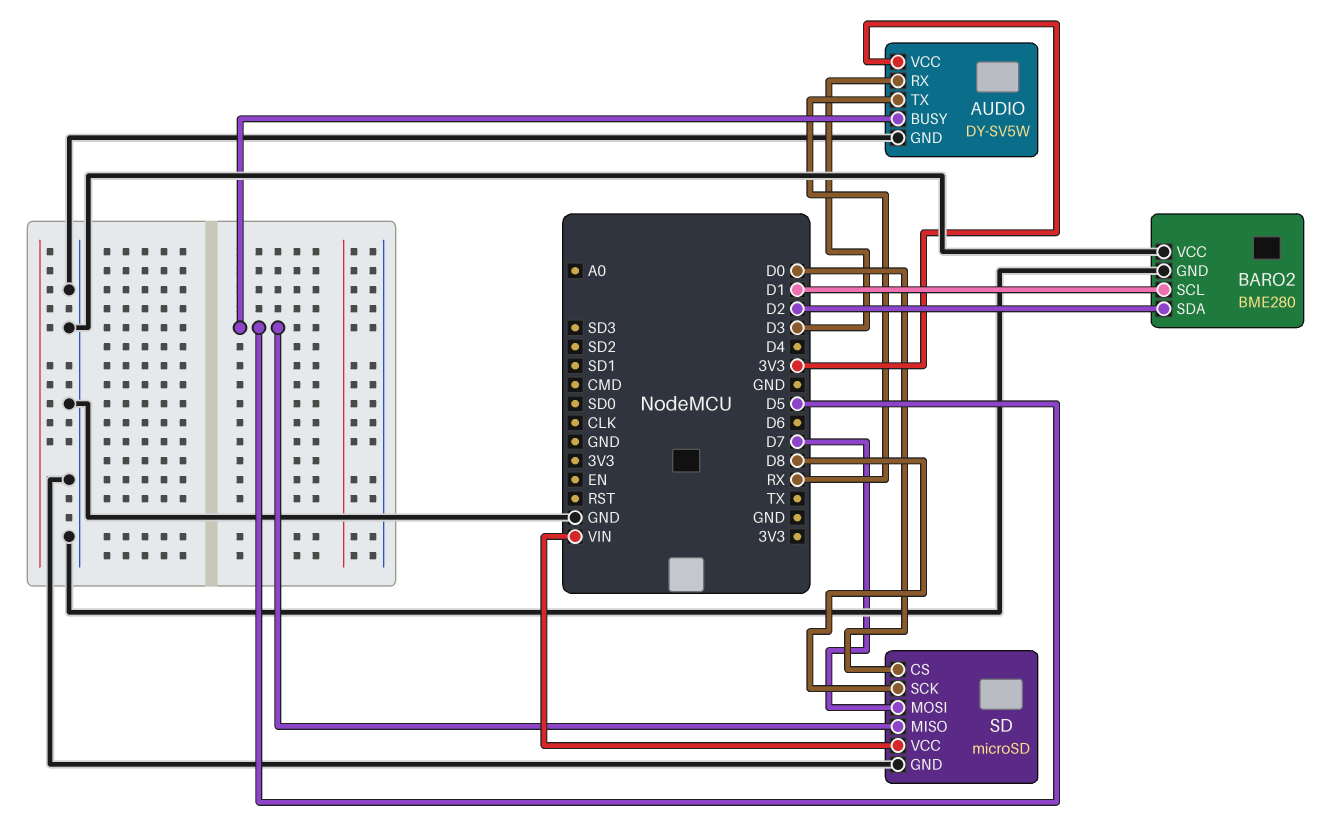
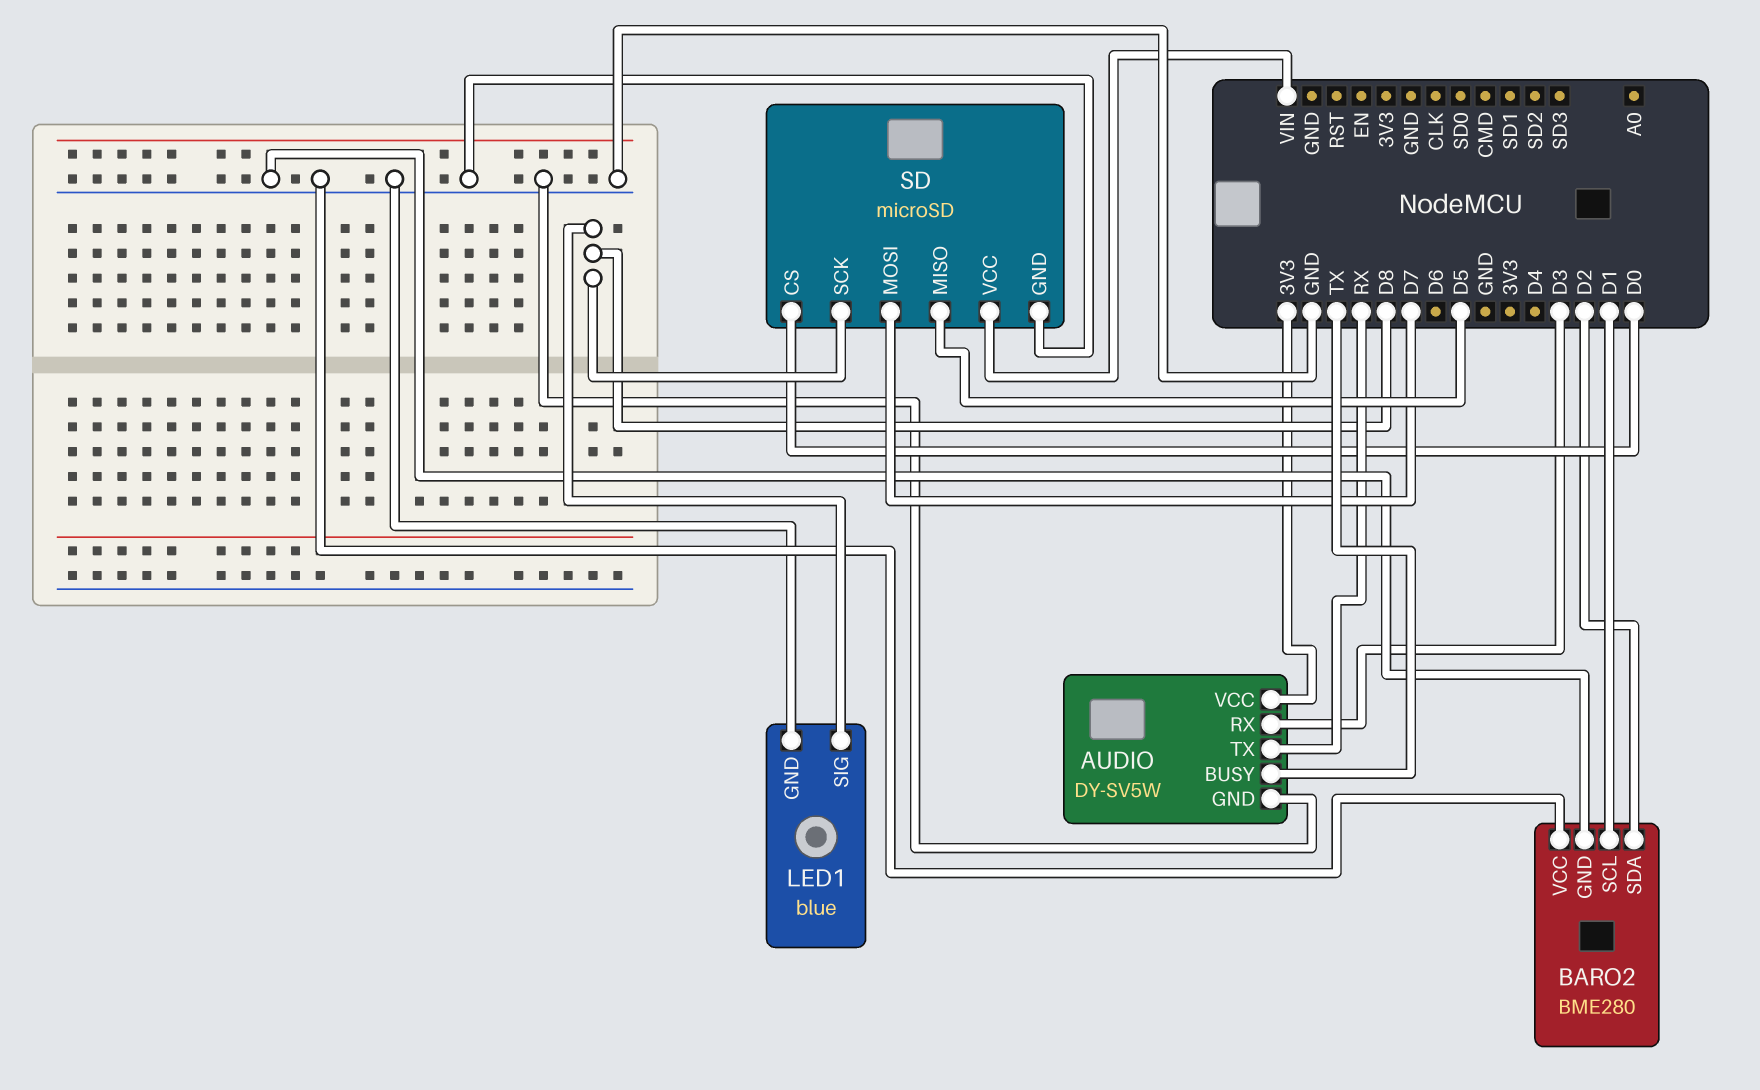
AUDIO pin BUSY: D5 -> TX
LED1: none -> blue
LED1 pin GND: none -> GND
LED1 pin SIG: none -> D8

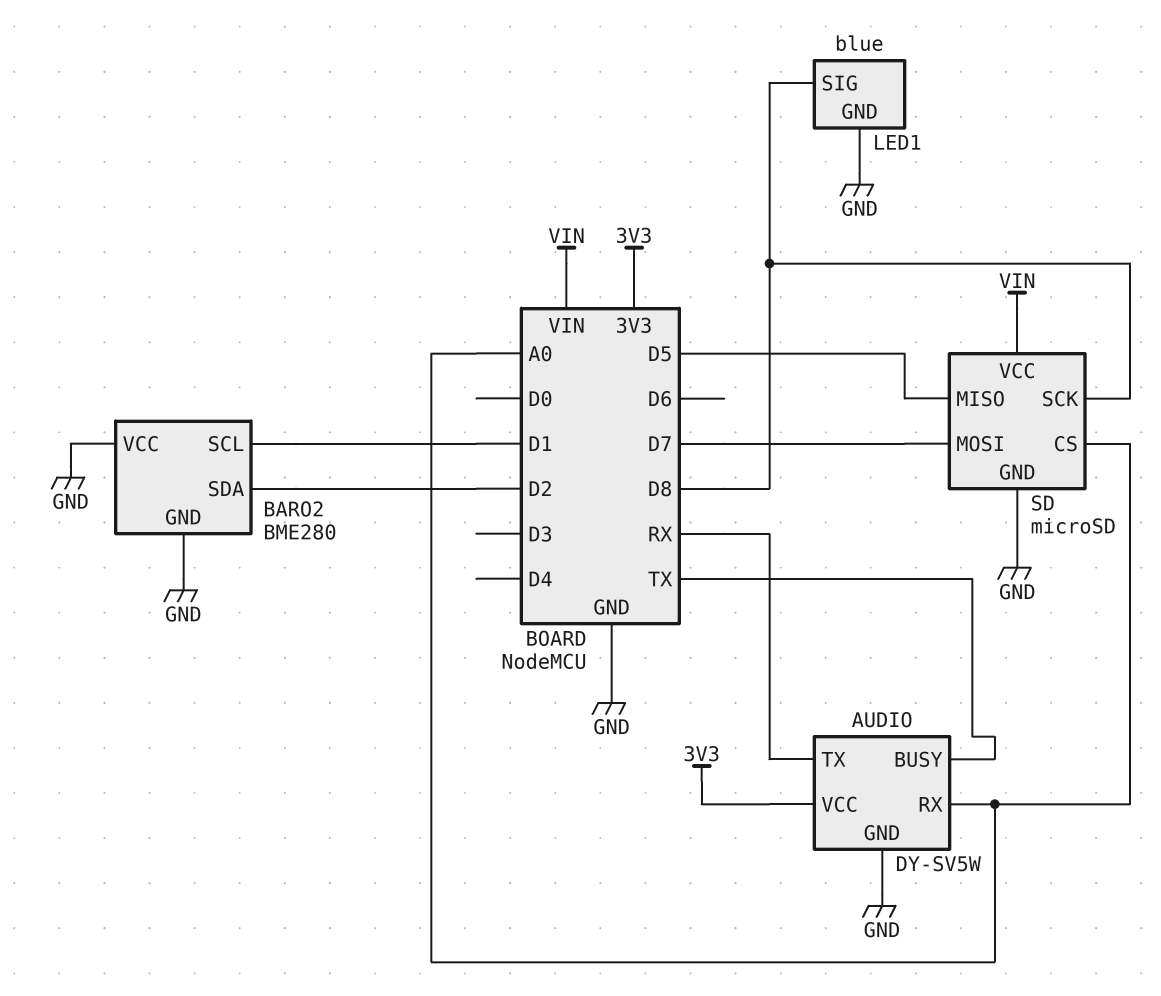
AUDIO pin RX: D3 -> A0
SD pin CS: D0 -> A0

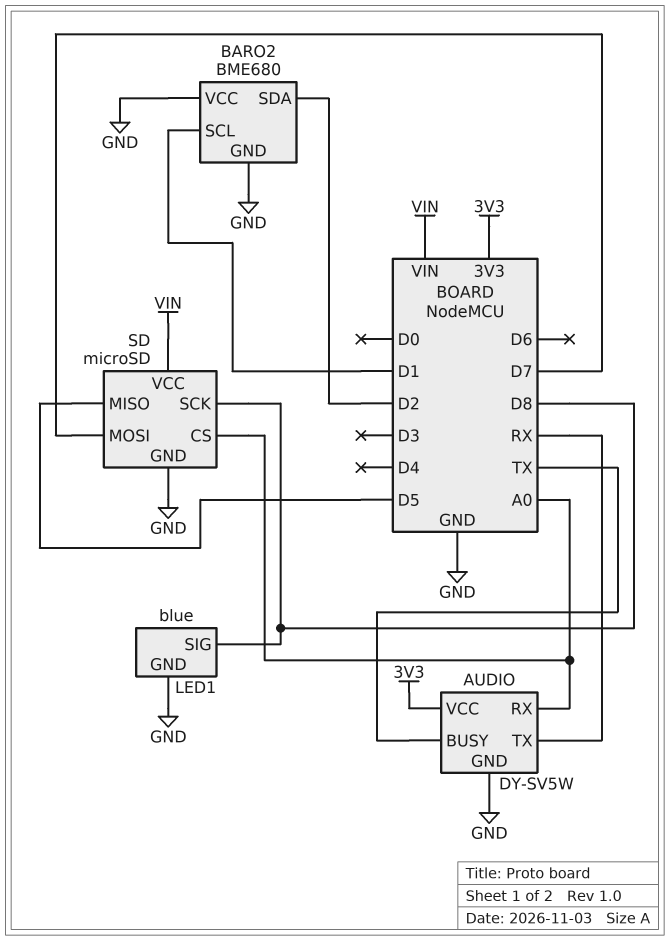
BARO2: BME280 -> BME680

